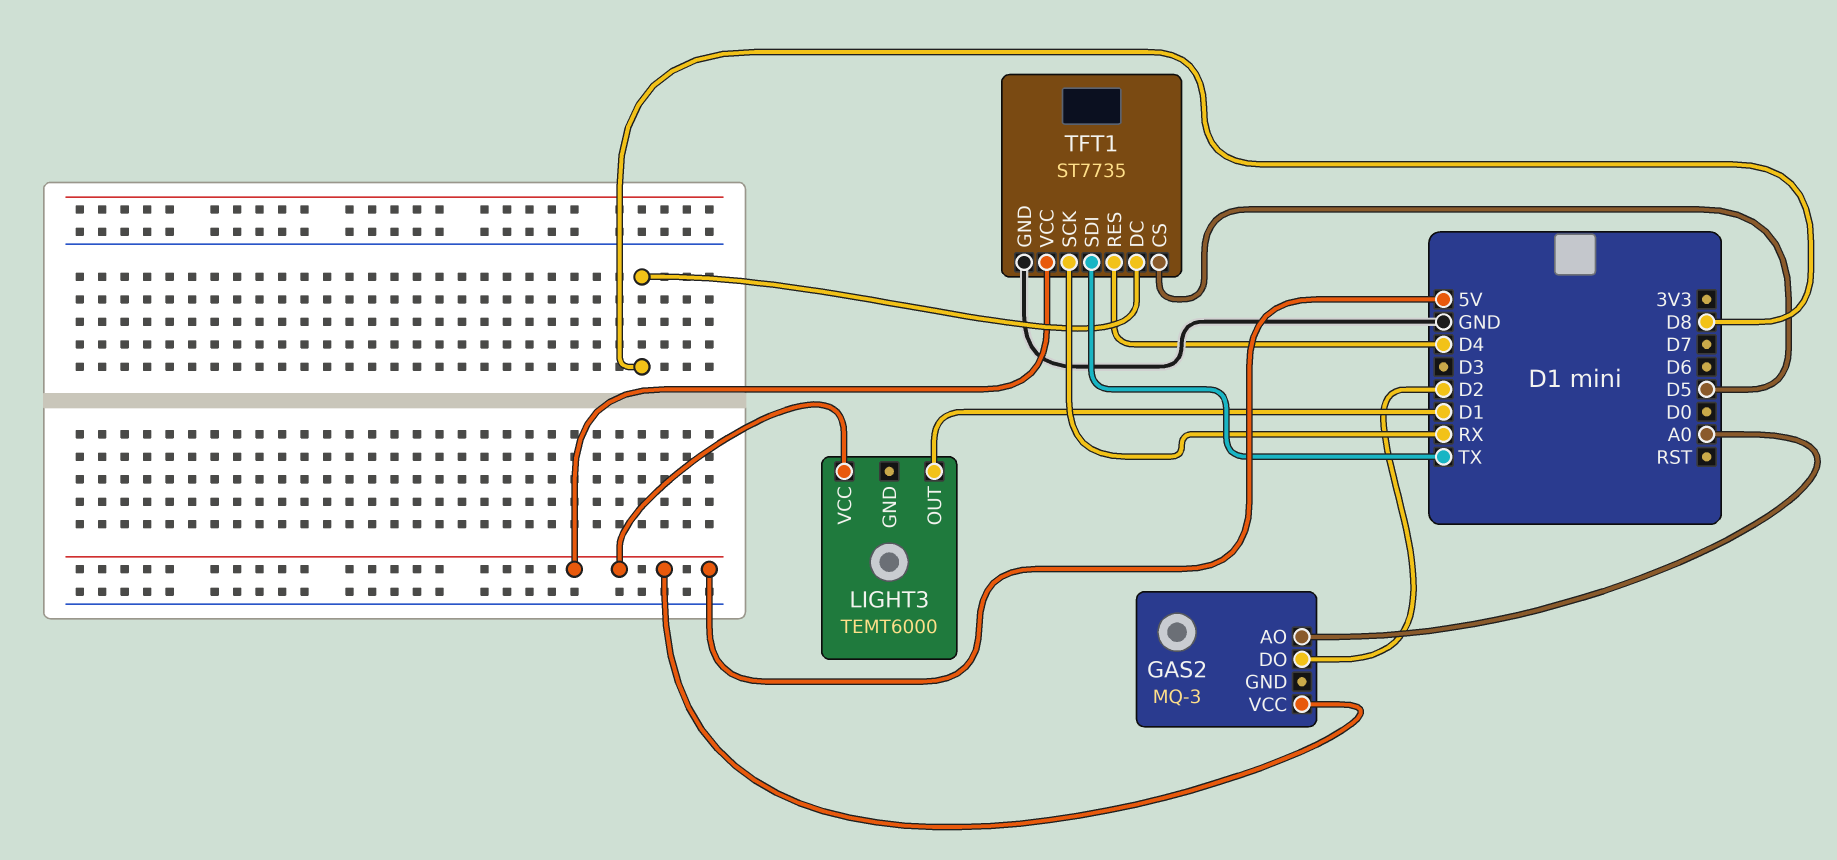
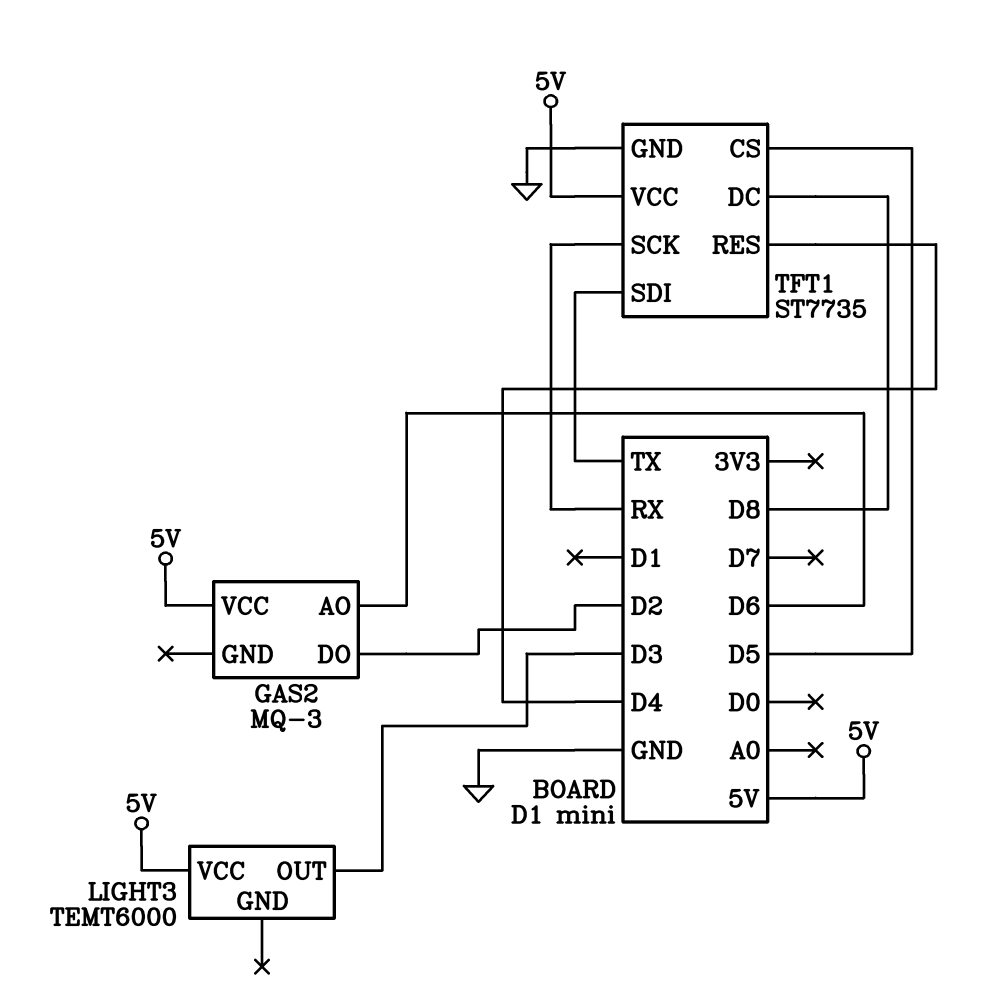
GAS2 pin AO: A0 -> D6
LIGHT3 pin OUT: D1 -> D3

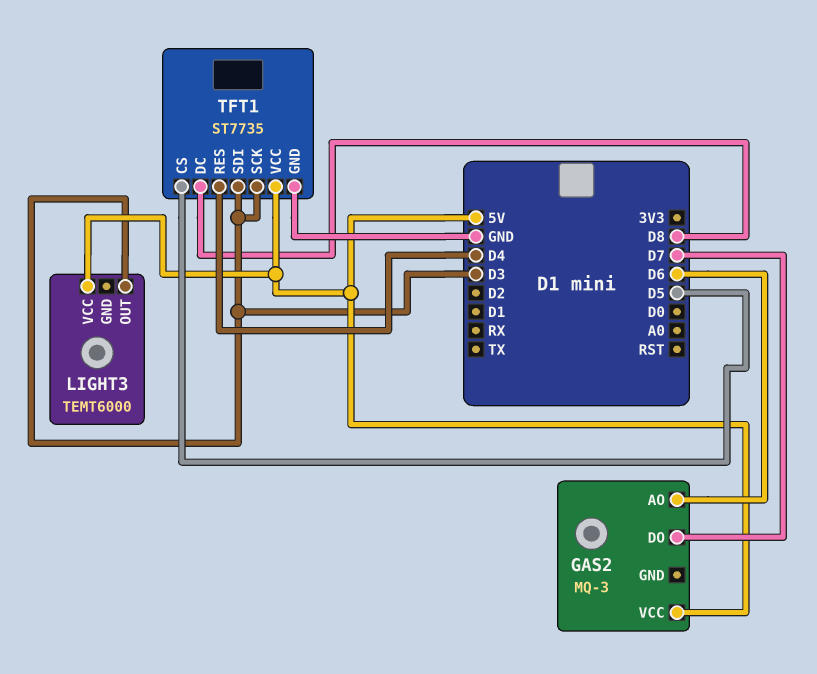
GAS2 pin DO: D2 -> D7
TFT1 pin SCK: RX -> D3
TFT1 pin SDI: TX -> D3

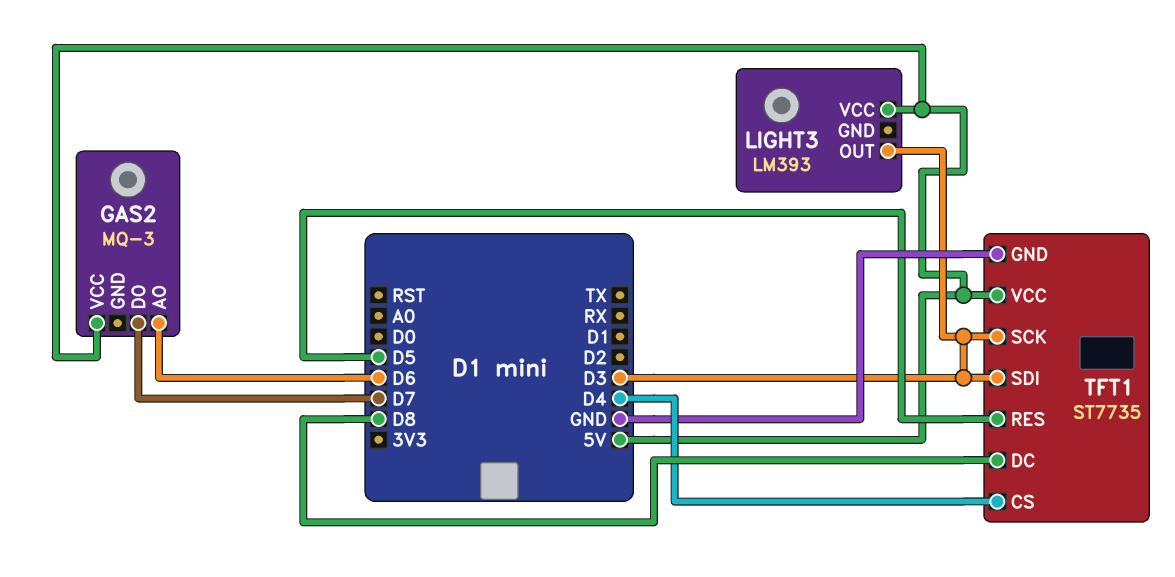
LIGHT3: TEMT6000 -> LM393
TFT1 pin CS: D5 -> D4
TFT1 pin RES: D4 -> D5

